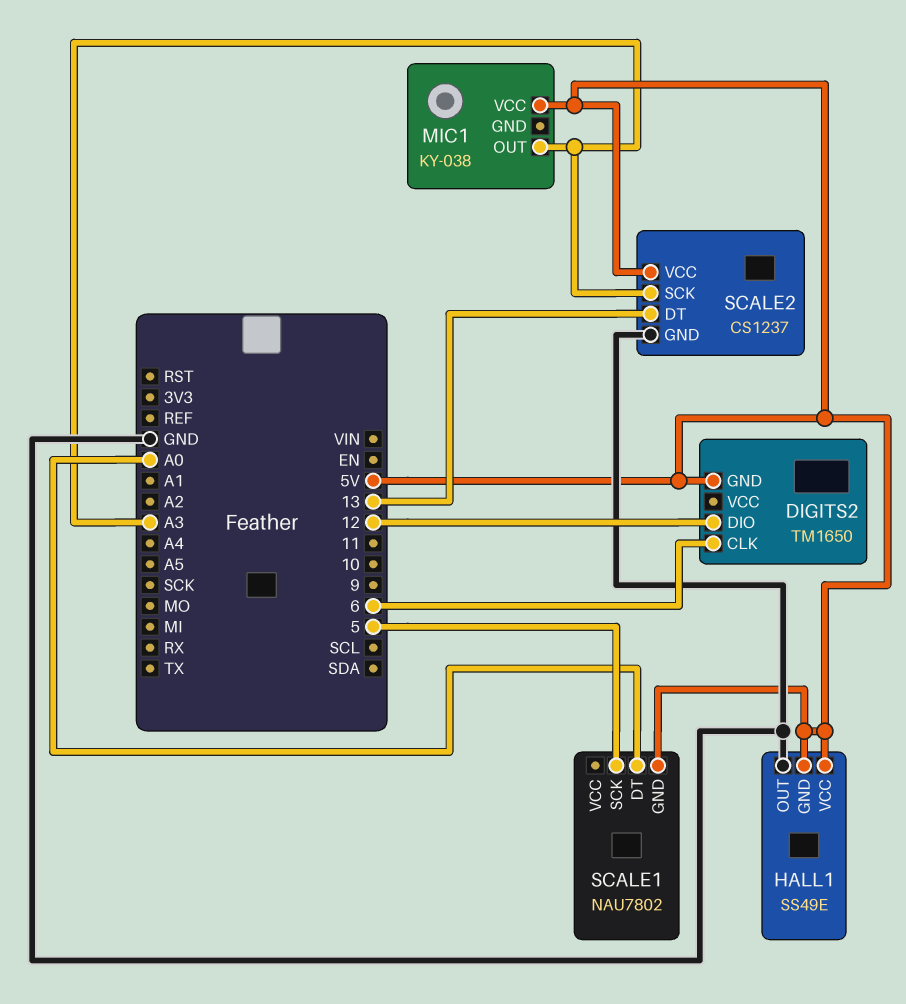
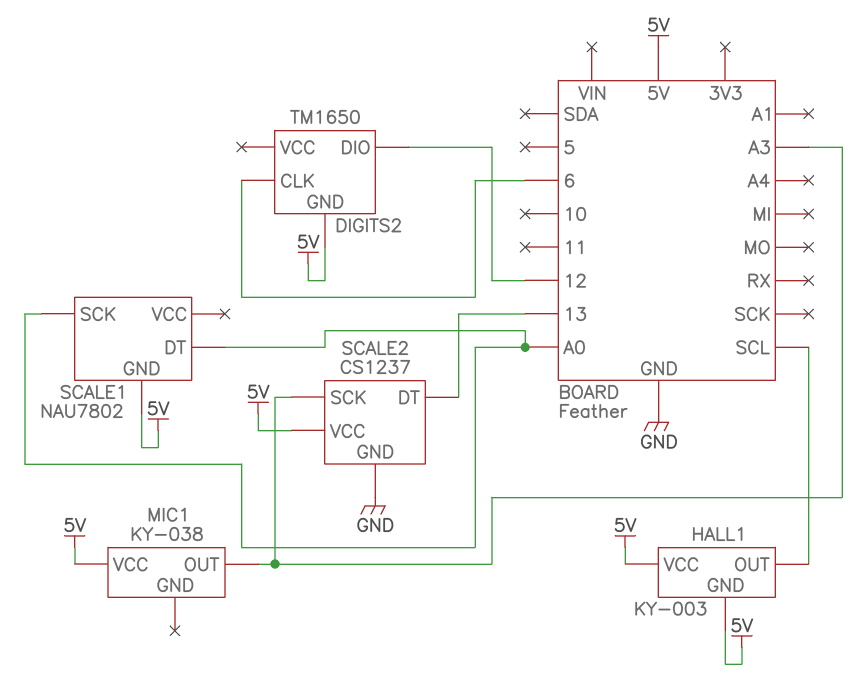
HALL1: SS49E -> KY-003
HALL1 pin OUT: GND -> SCL
SCALE1 pin SCK: 5 -> A0

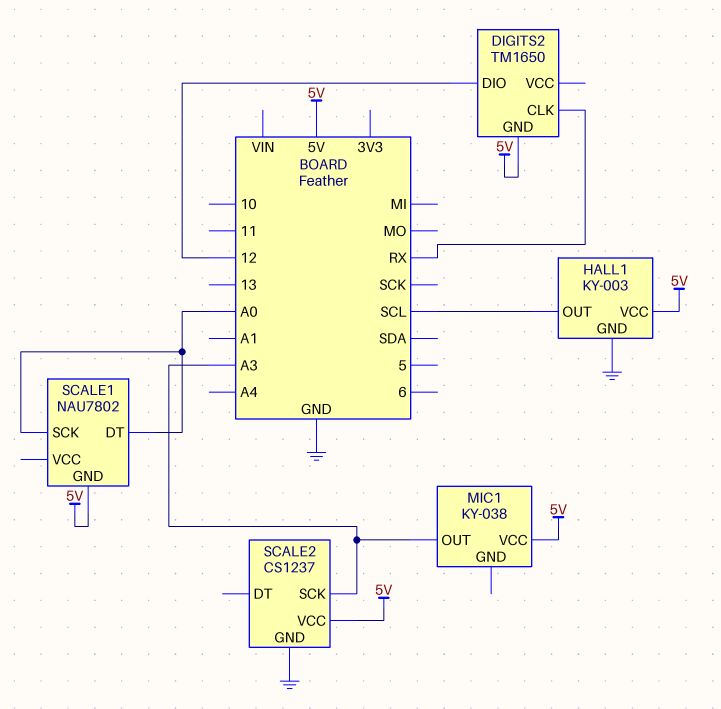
DIGITS2 pin CLK: 6 -> RX
HALL1 pin GND: 5V -> GND
SCALE2 pin DT: 13 -> none

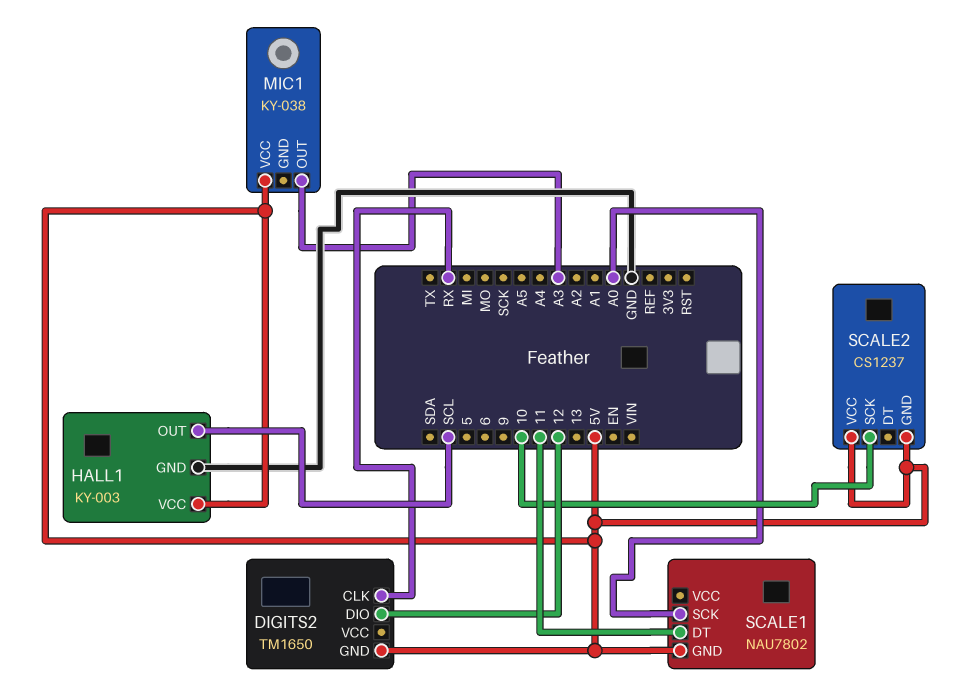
SCALE1 pin DT: A0 -> 11
SCALE2 pin GND: GND -> 5V
SCALE2 pin SCK: A3 -> 10

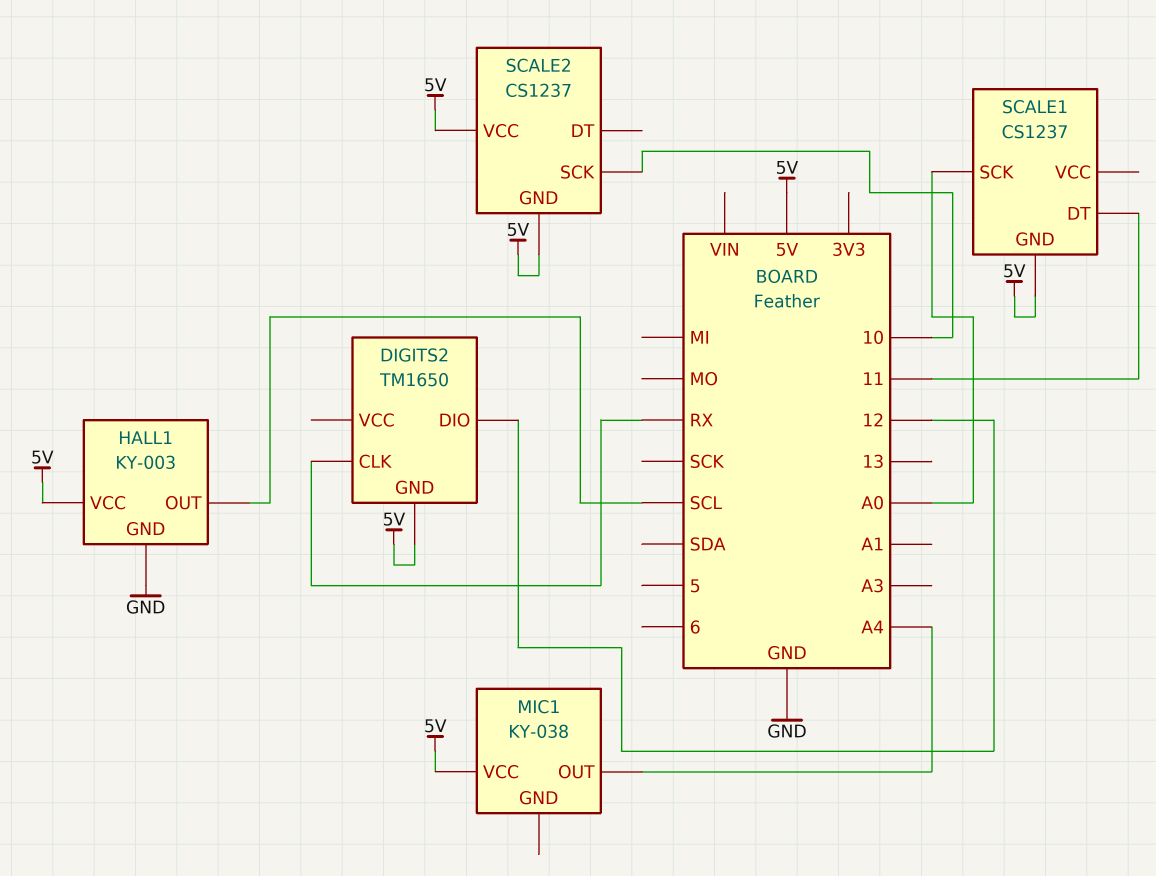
MIC1 pin OUT: A3 -> A4
SCALE1: NAU7802 -> CS1237

